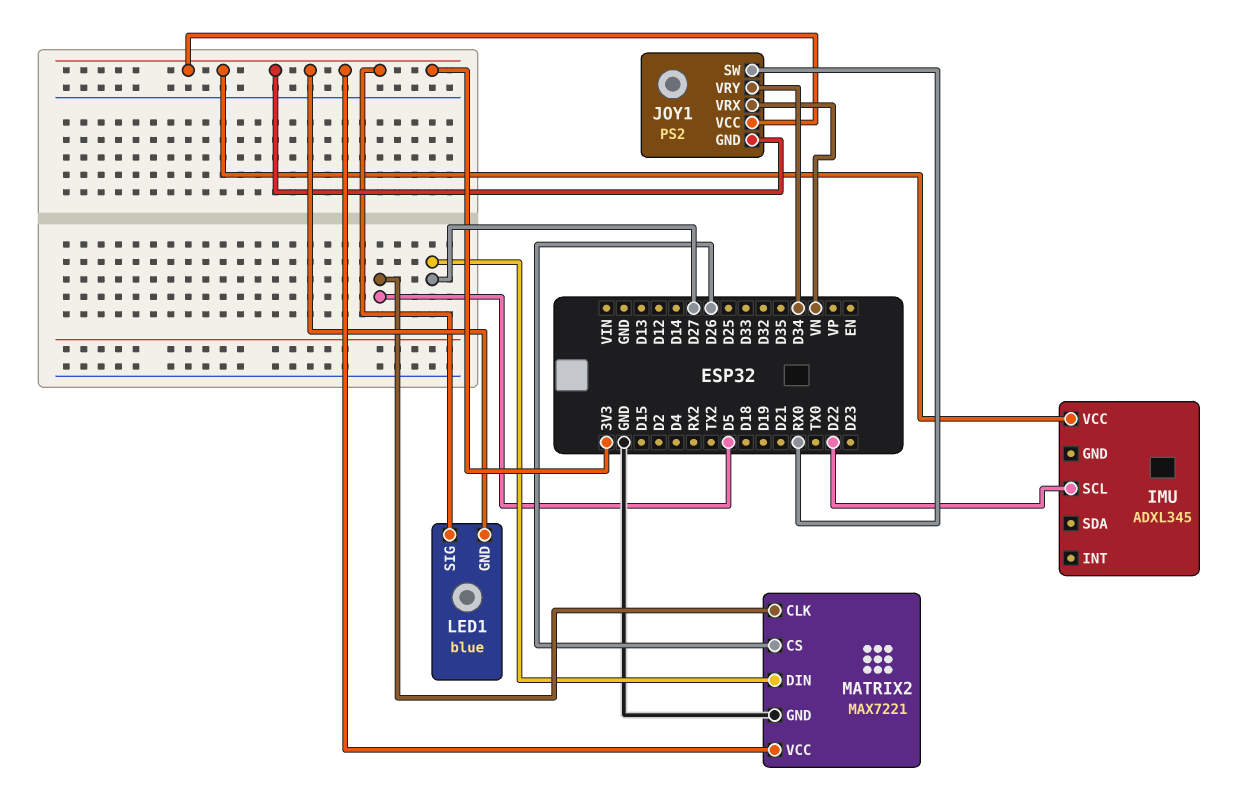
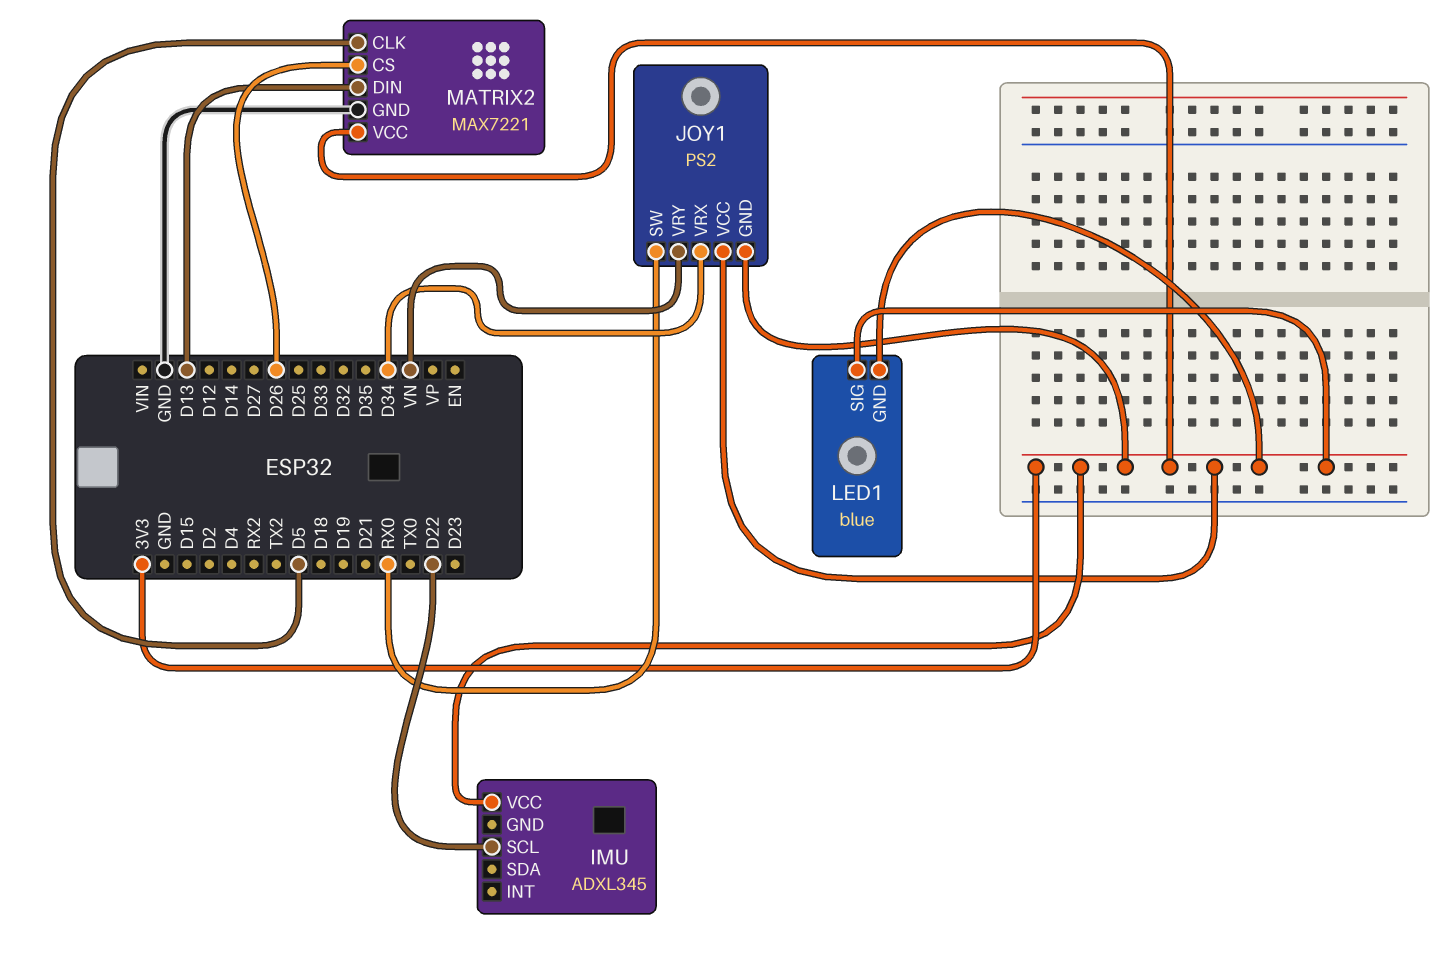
JOY1 pin VRX: VN -> D34
JOY1 pin VRY: D34 -> VN
MATRIX2 pin DIN: D27 -> D13

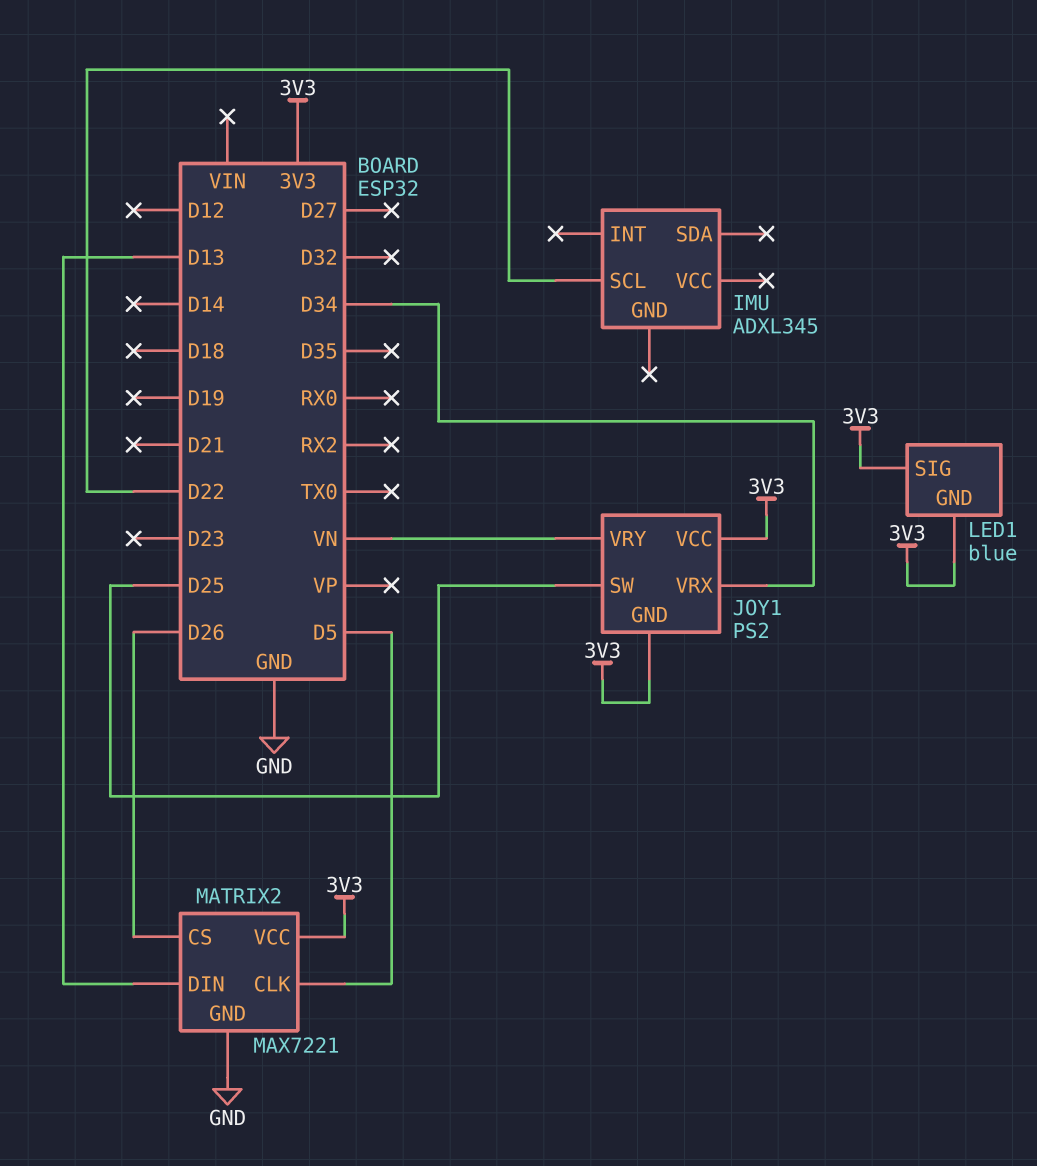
IMU pin VCC: 3V3 -> none
JOY1 pin SW: RX0 -> D25

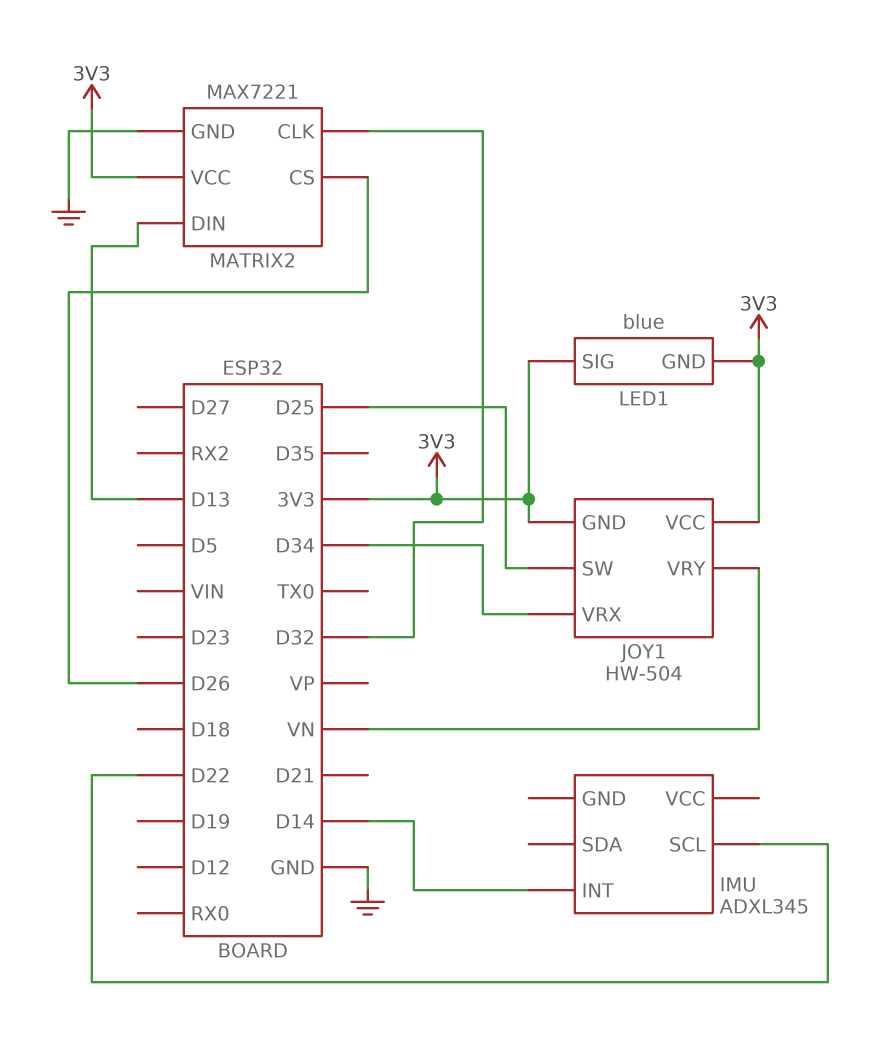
IMU pin INT: none -> D14
JOY1: PS2 -> HW-504
MATRIX2 pin CLK: D5 -> D32

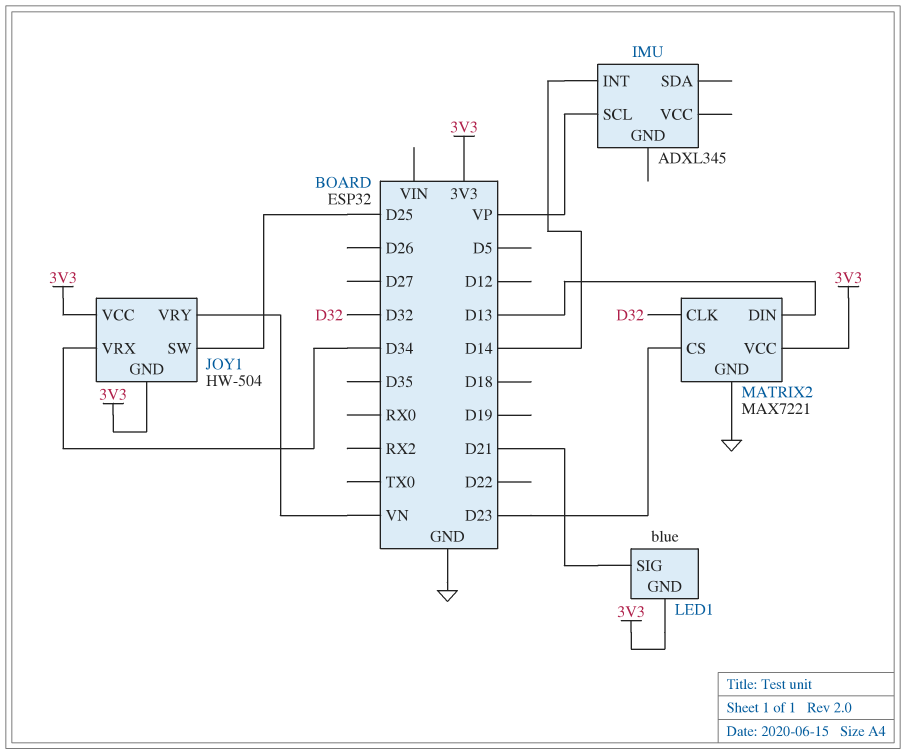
IMU pin SCL: D22 -> VP
LED1 pin SIG: 3V3 -> D21
MATRIX2 pin CS: D26 -> D23

